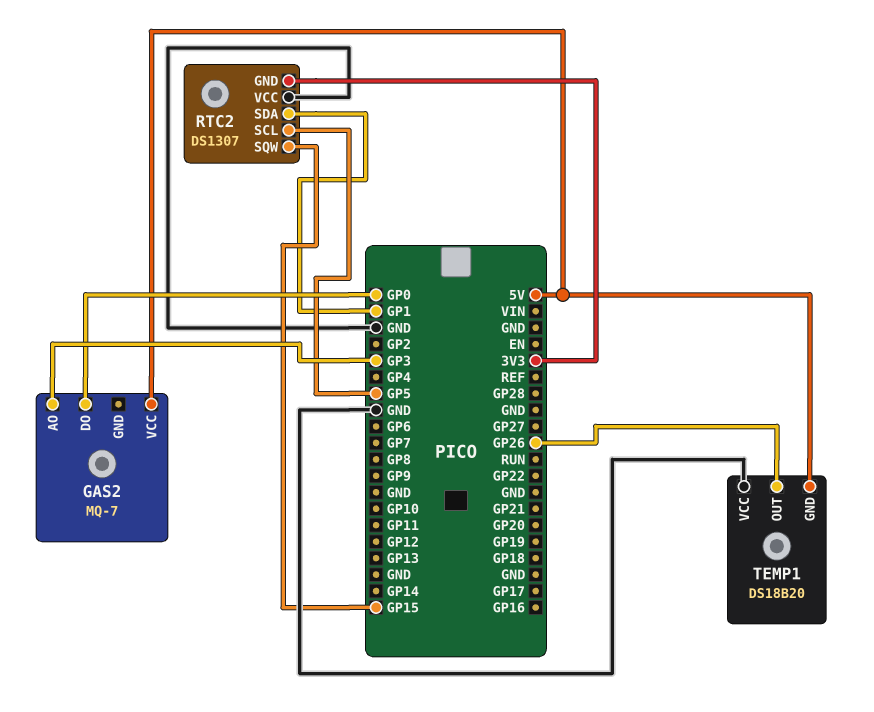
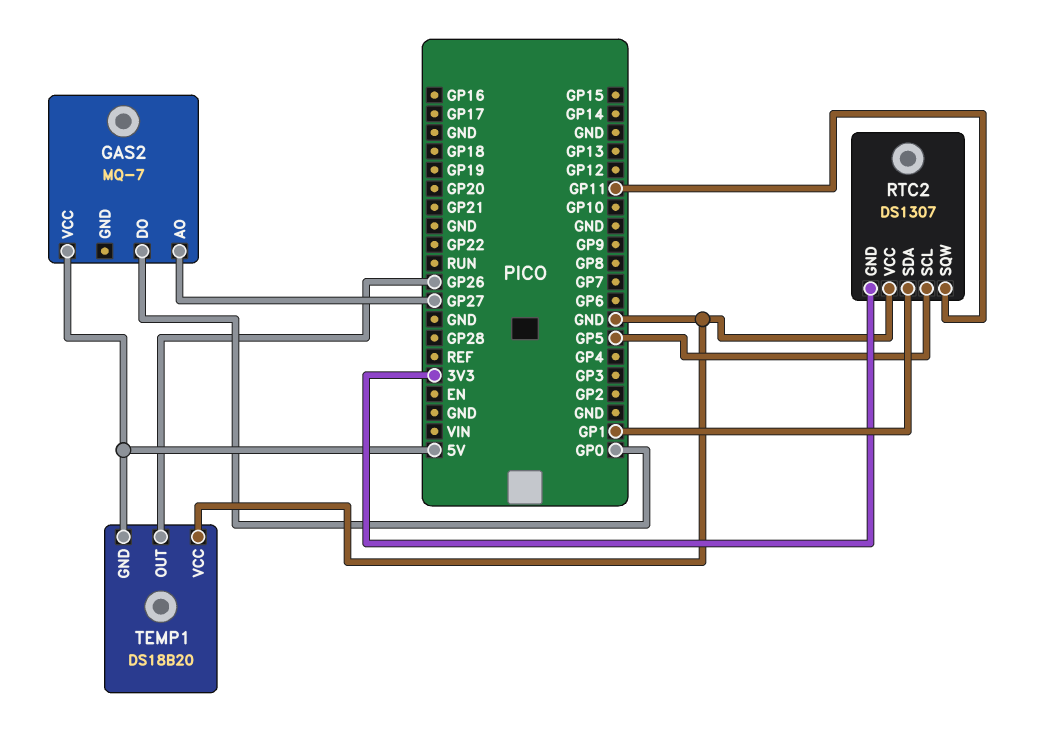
GAS2 pin AO: GP3 -> GP27
RTC2 pin SQW: GP15 -> GP11

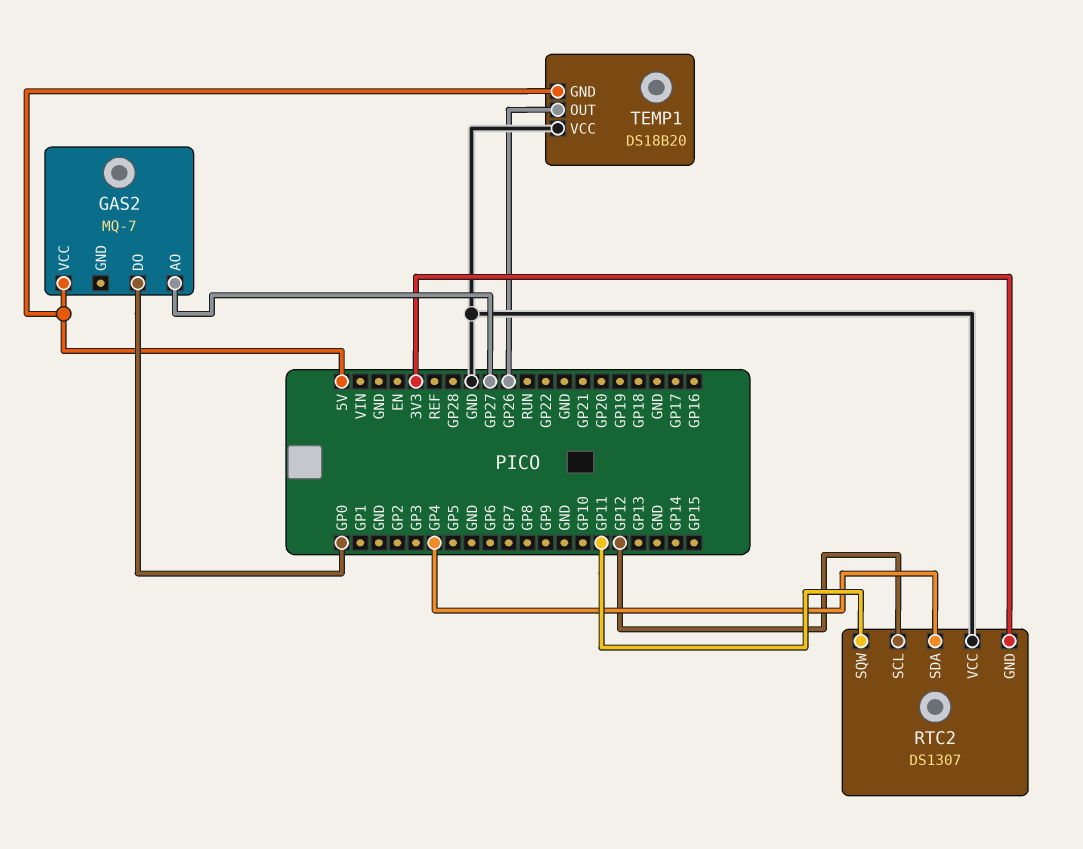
RTC2 pin SCL: GP5 -> GP12
RTC2 pin SDA: GP1 -> GP4

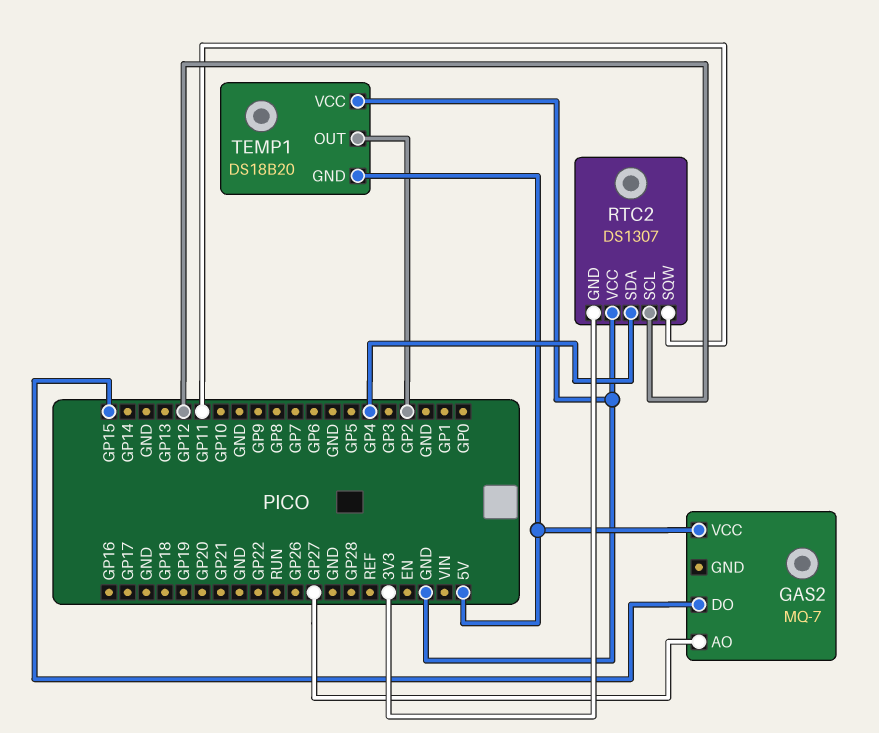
GAS2 pin DO: GP0 -> GP15
TEMP1 pin OUT: GP26 -> GP2

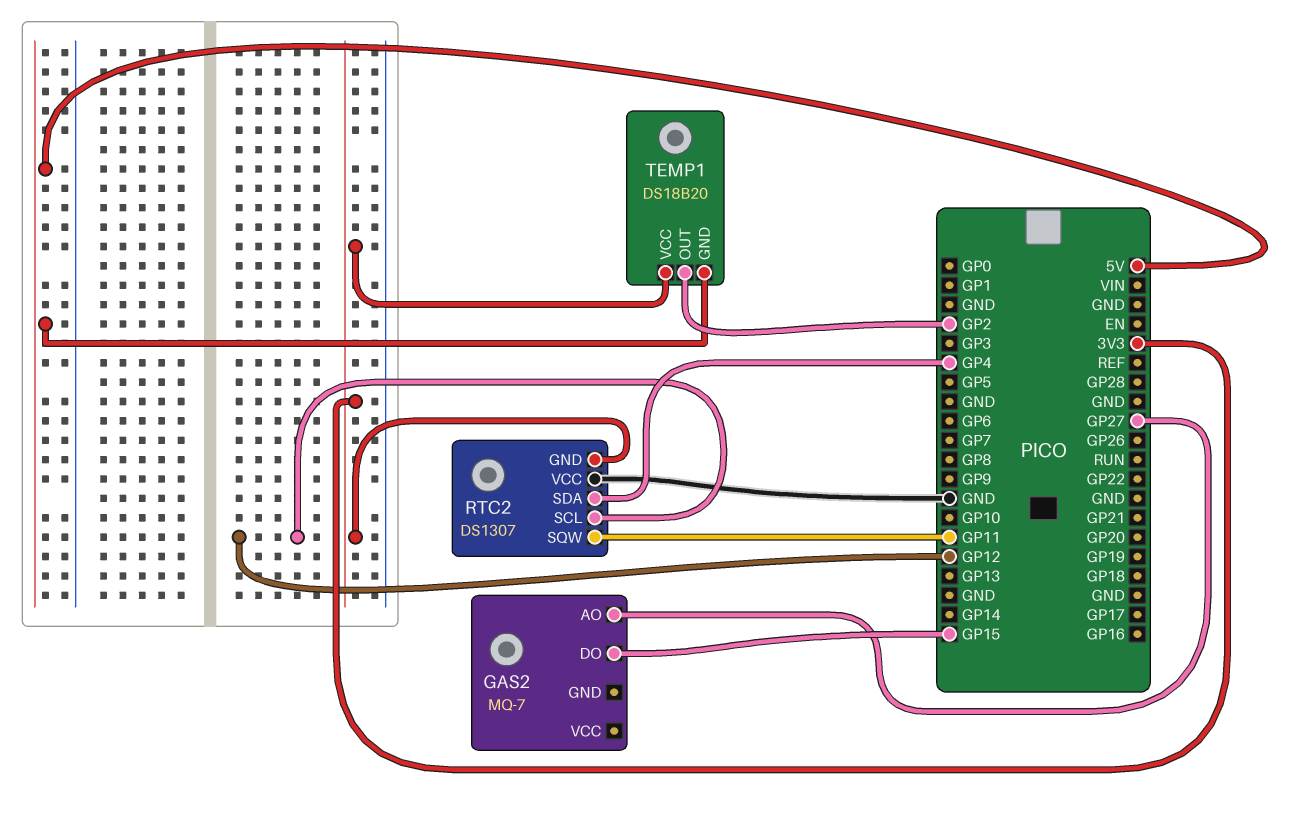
GAS2 pin VCC: 5V -> none
TEMP1 pin VCC: GND -> 3V3

